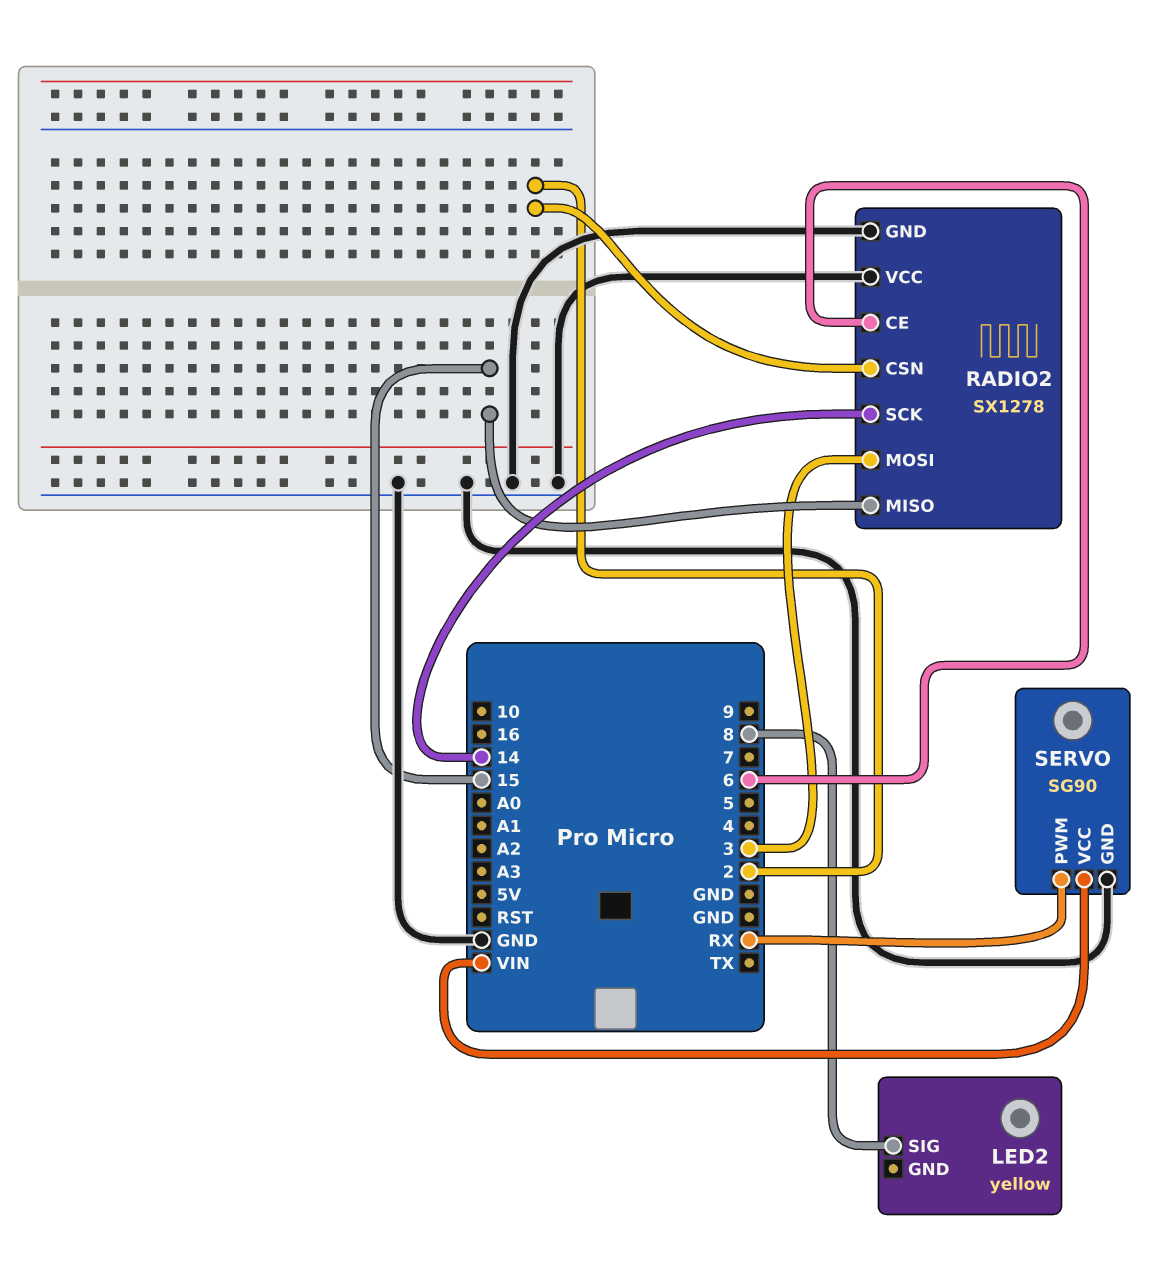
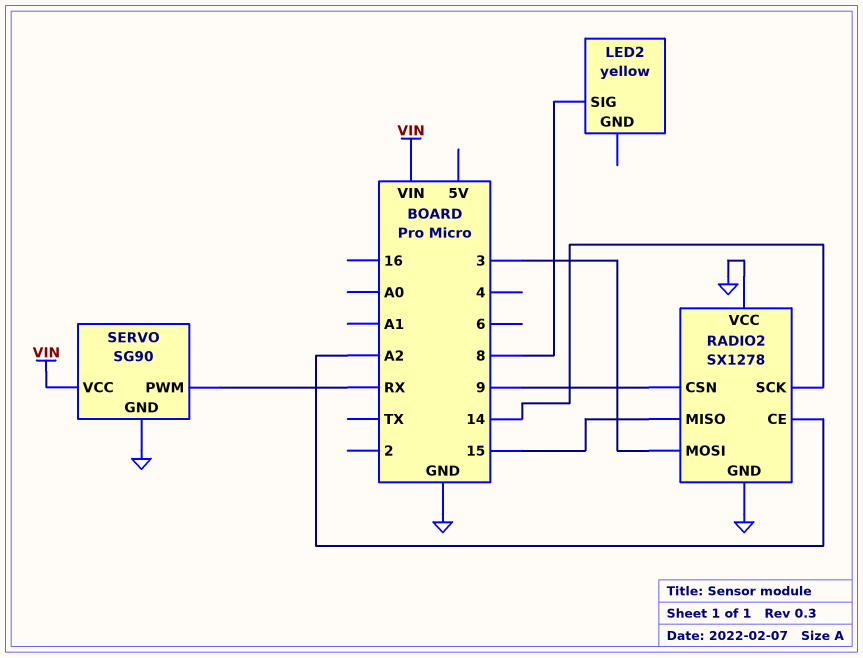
RADIO2 pin CE: 6 -> A2
RADIO2 pin CSN: 2 -> 9

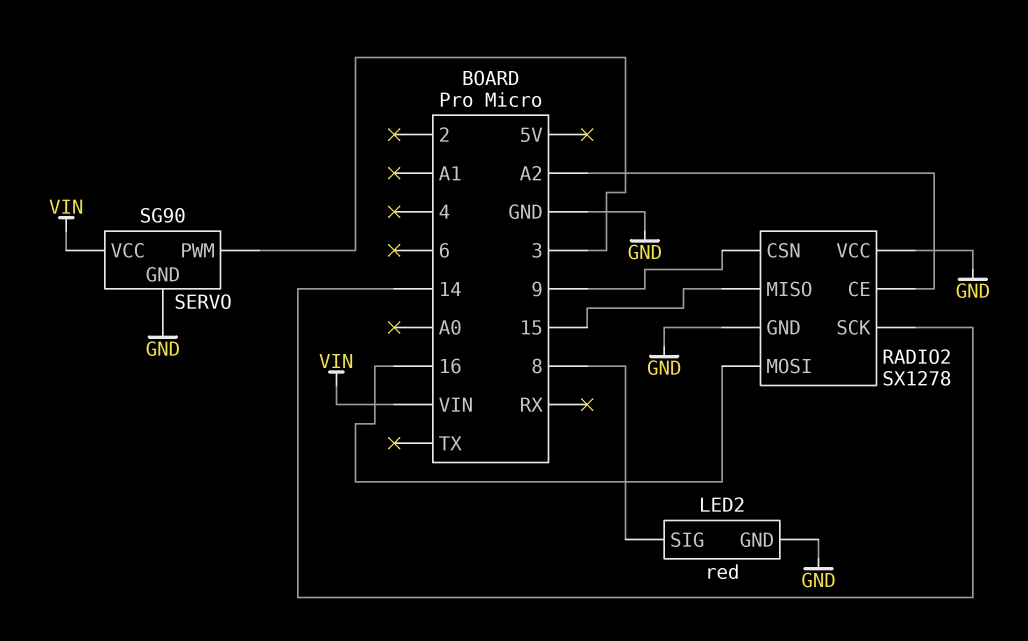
LED2: yellow -> red
LED2 pin GND: none -> GND
RADIO2 pin MOSI: 3 -> 16
SERVO pin PWM: RX -> 3

